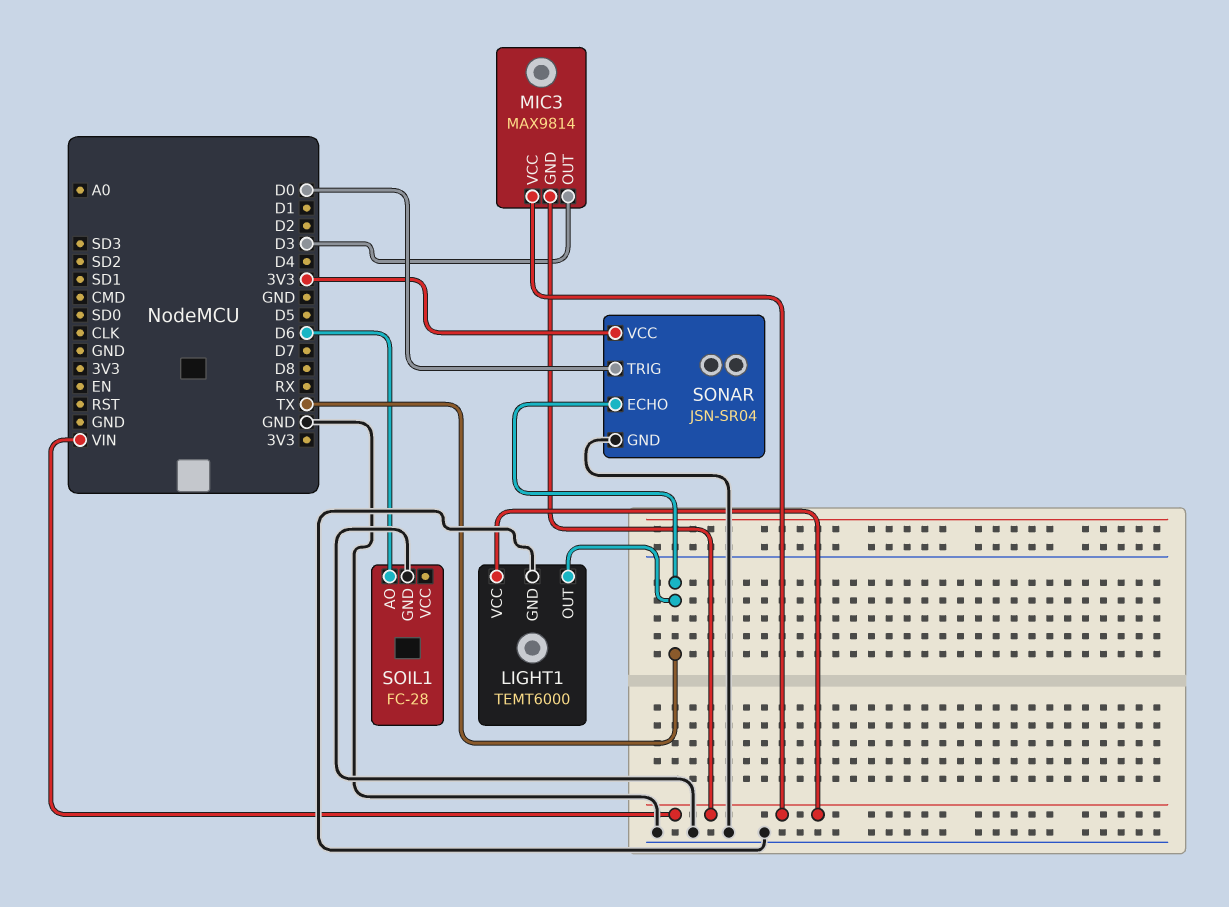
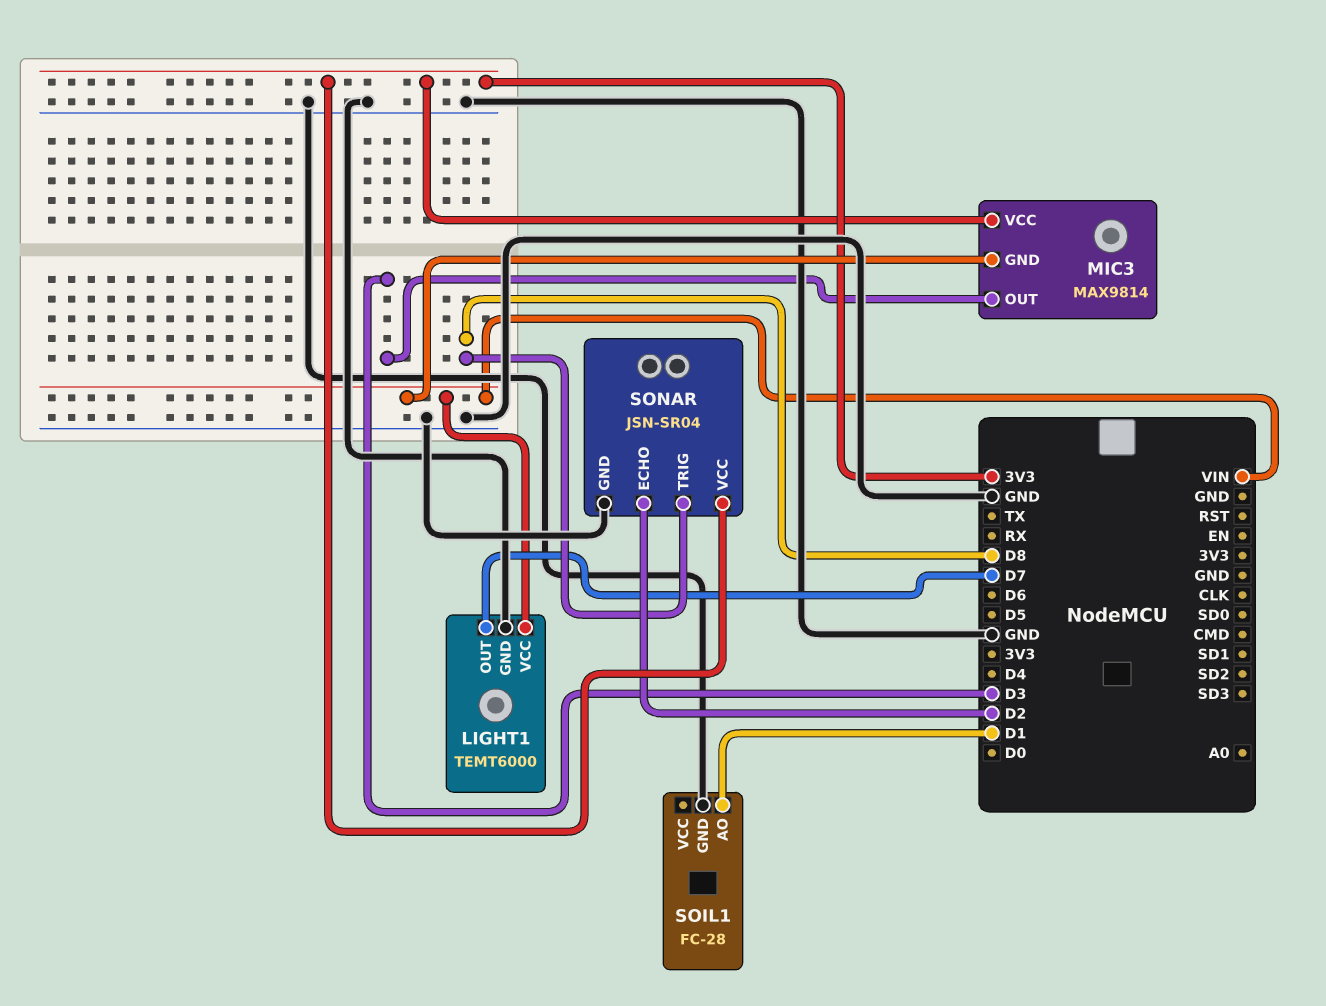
LIGHT1 pin OUT: TX -> D7
MIC3 pin VCC: VIN -> 3V3
SOIL1 pin AO: D6 -> D1
SONAR pin ECHO: TX -> D2
SONAR pin TRIG: D0 -> D8

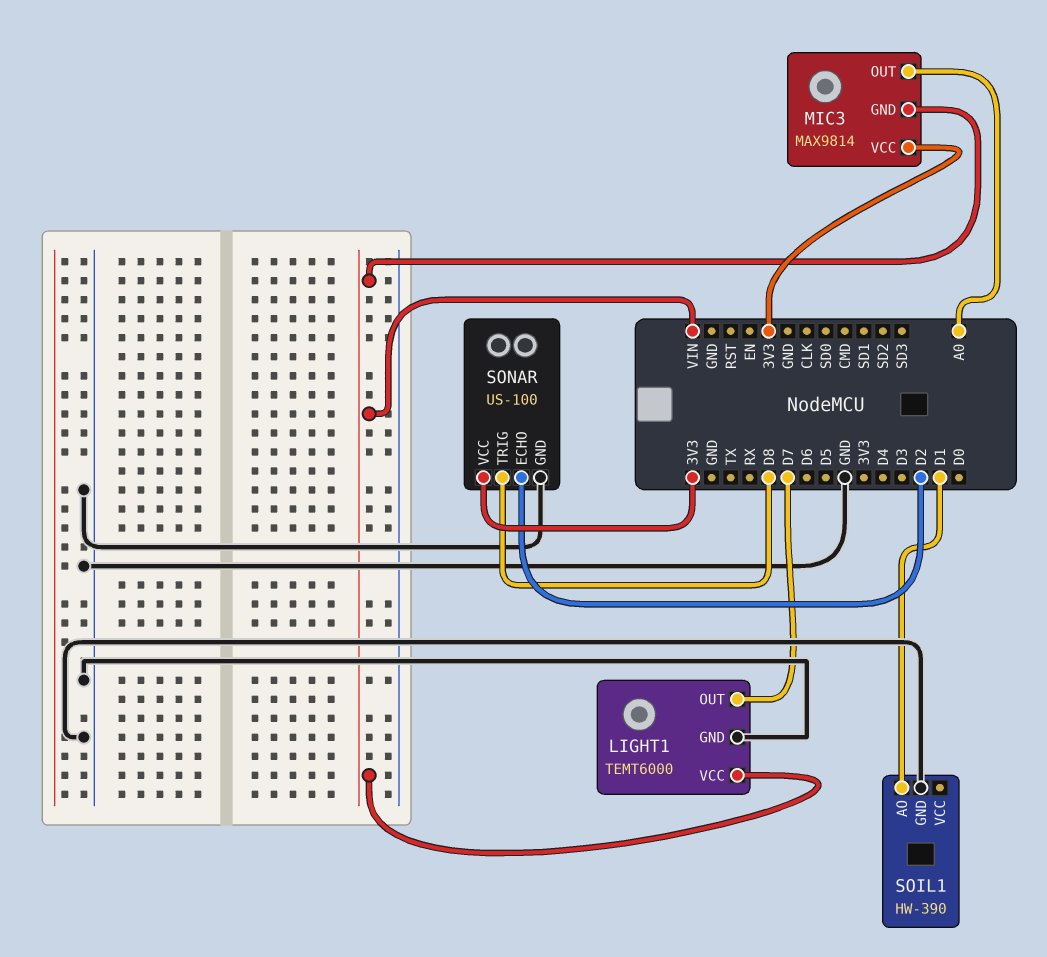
MIC3 pin OUT: D3 -> A0
SOIL1: FC-28 -> HW-390
SONAR: JSN-SR04 -> US-100

